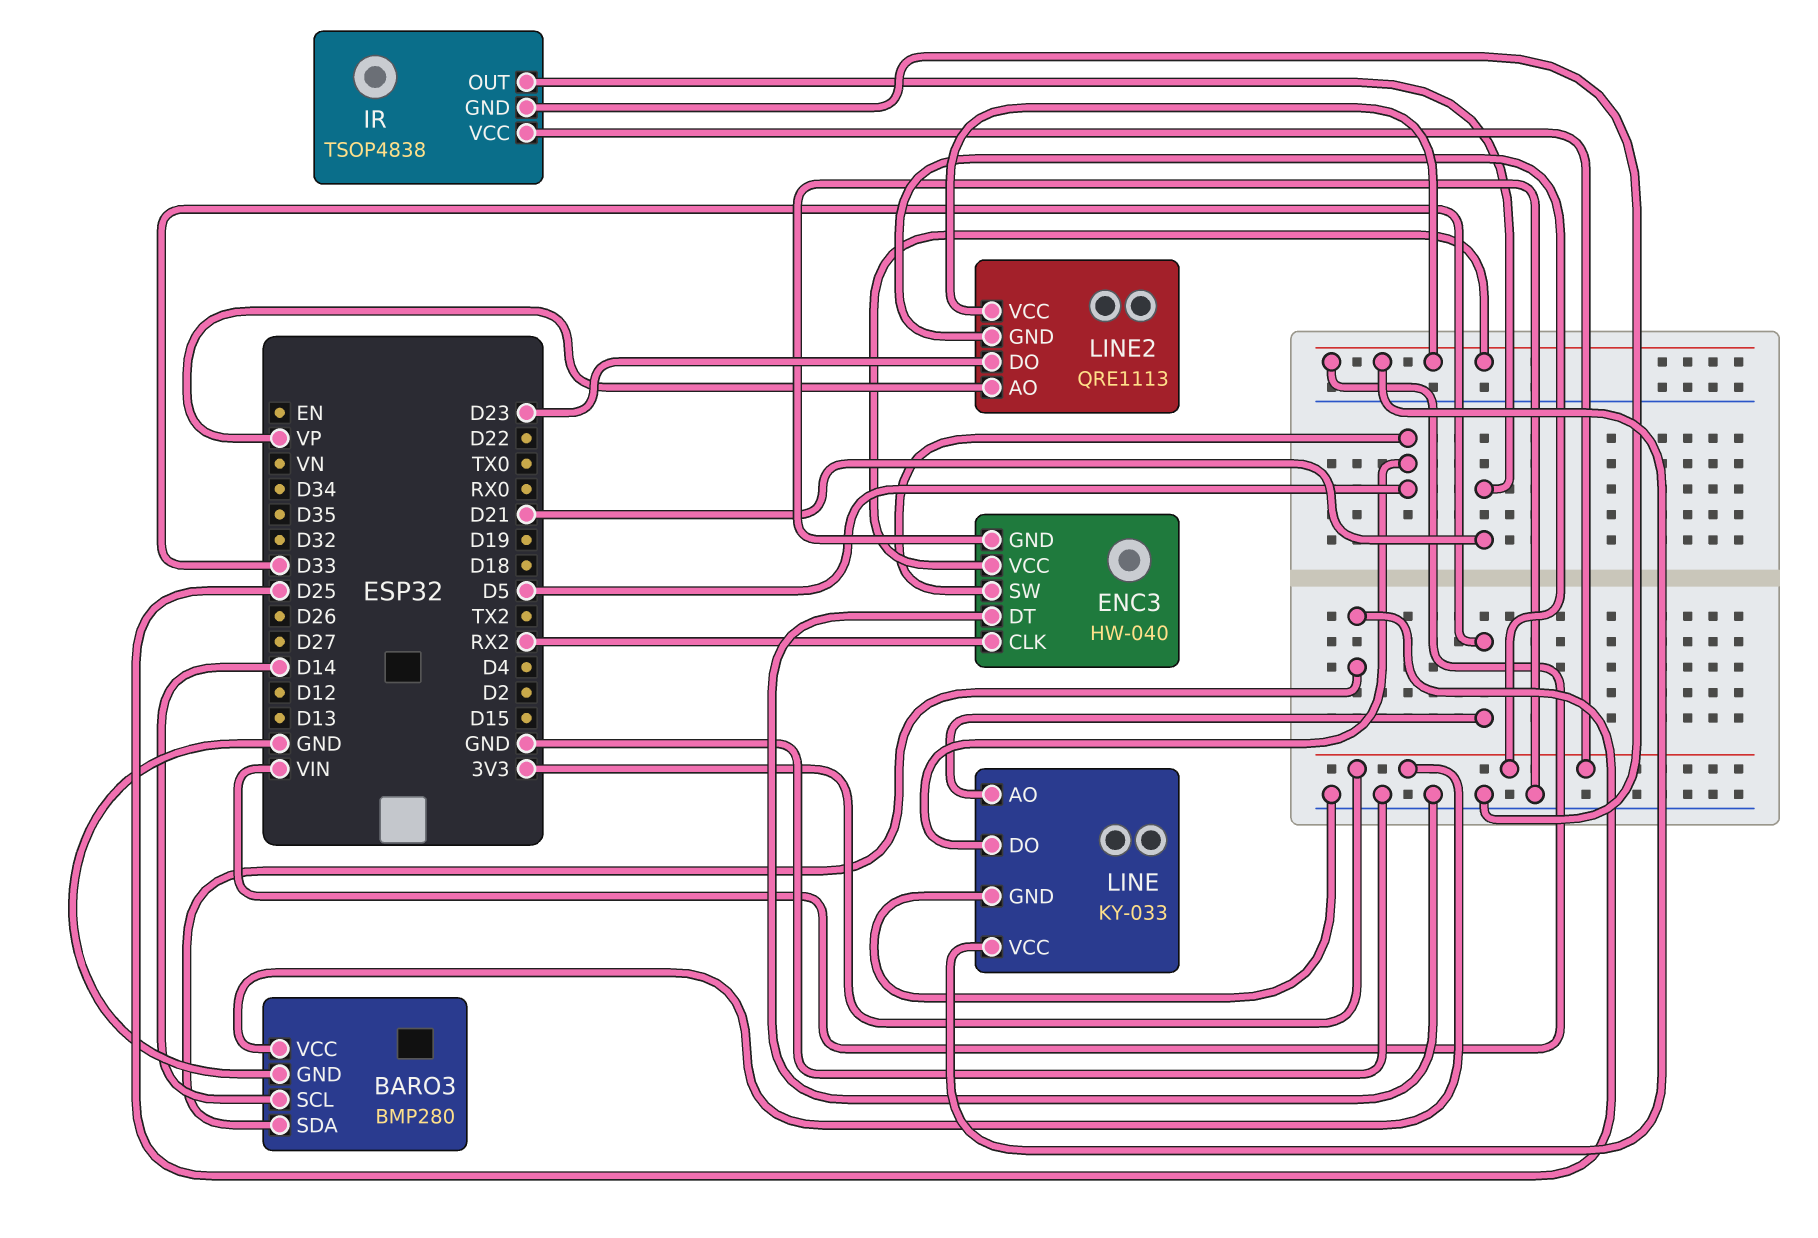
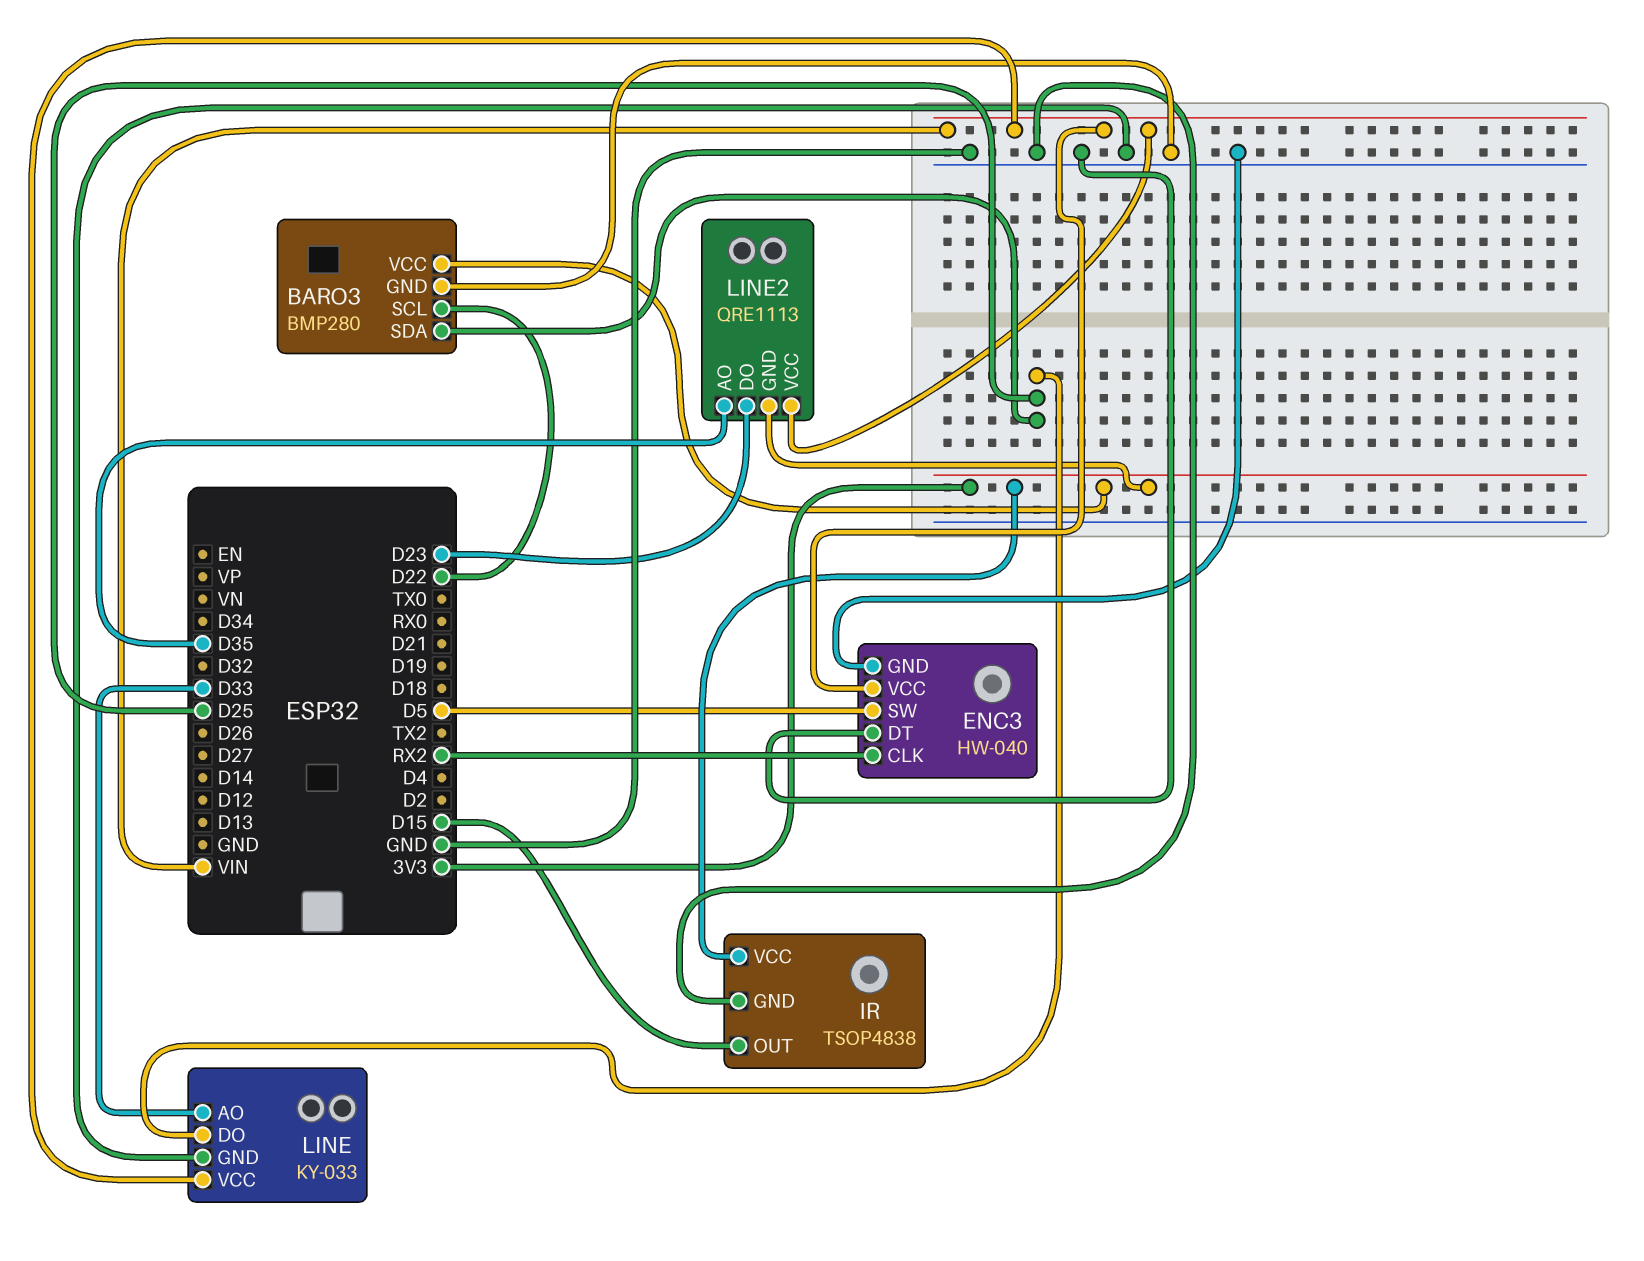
BARO3 pin SCL: D14 -> D22
IR pin OUT: D21 -> D15
LINE pin DO: D5 -> D25
LINE2 pin AO: VP -> D35

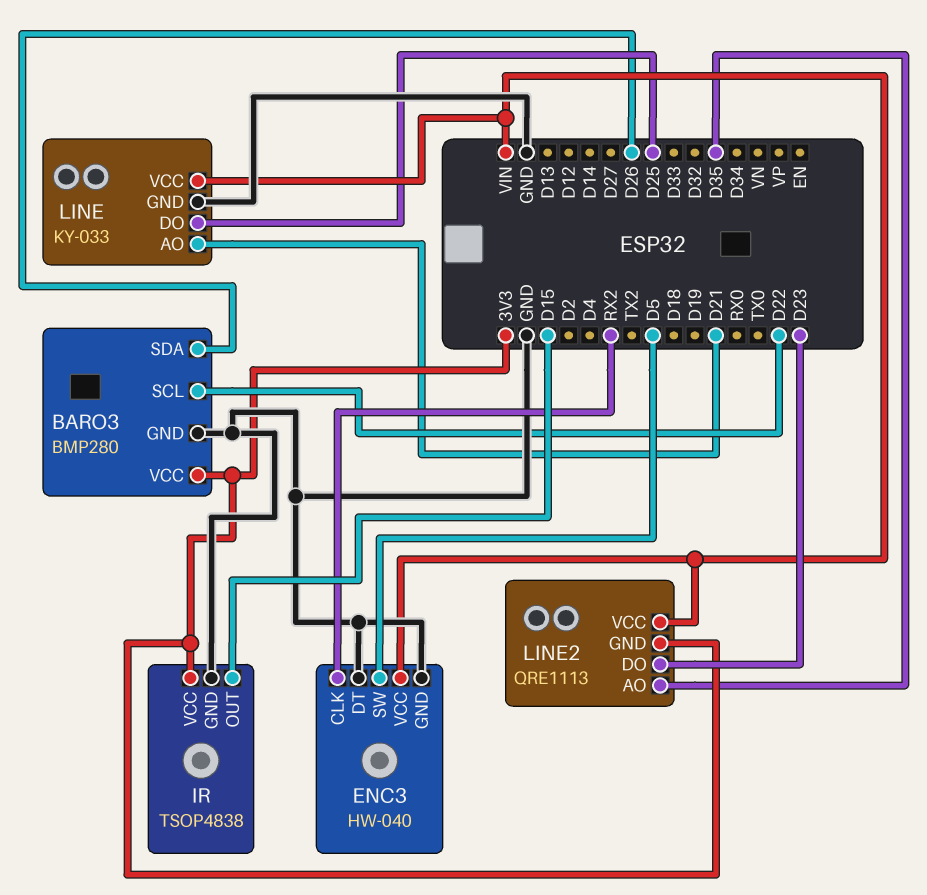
BARO3 pin SDA: D25 -> D26
LINE pin AO: D33 -> D21

